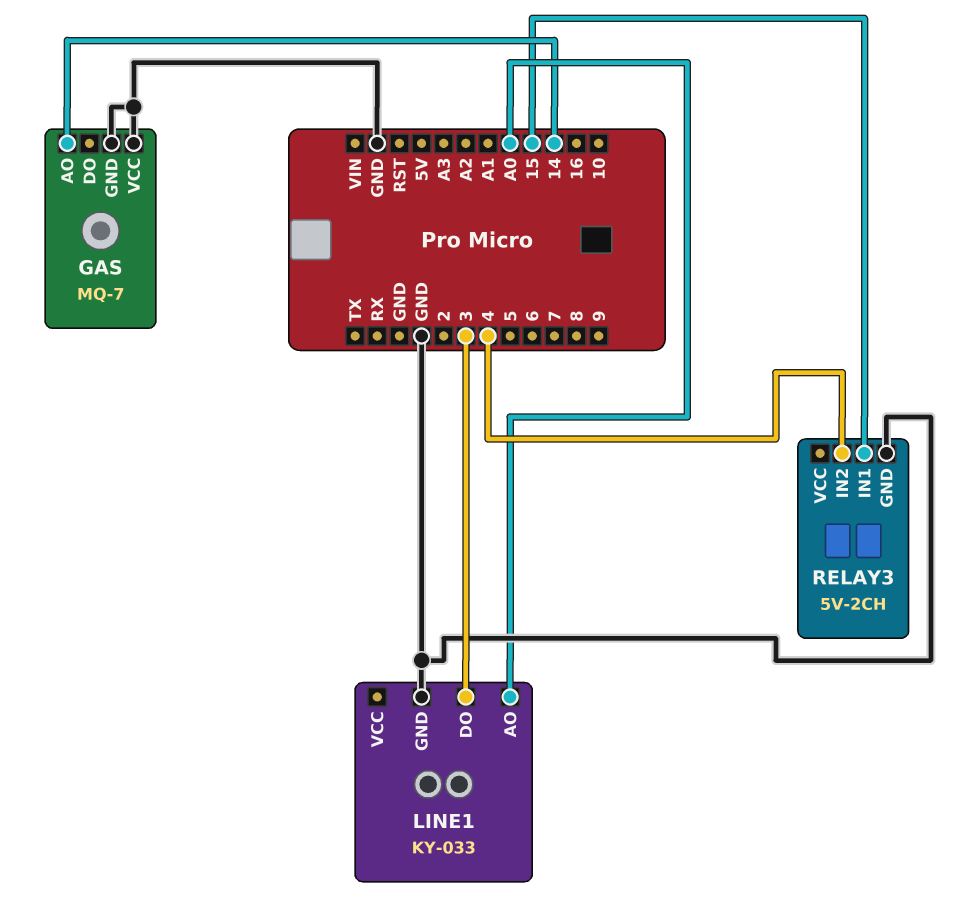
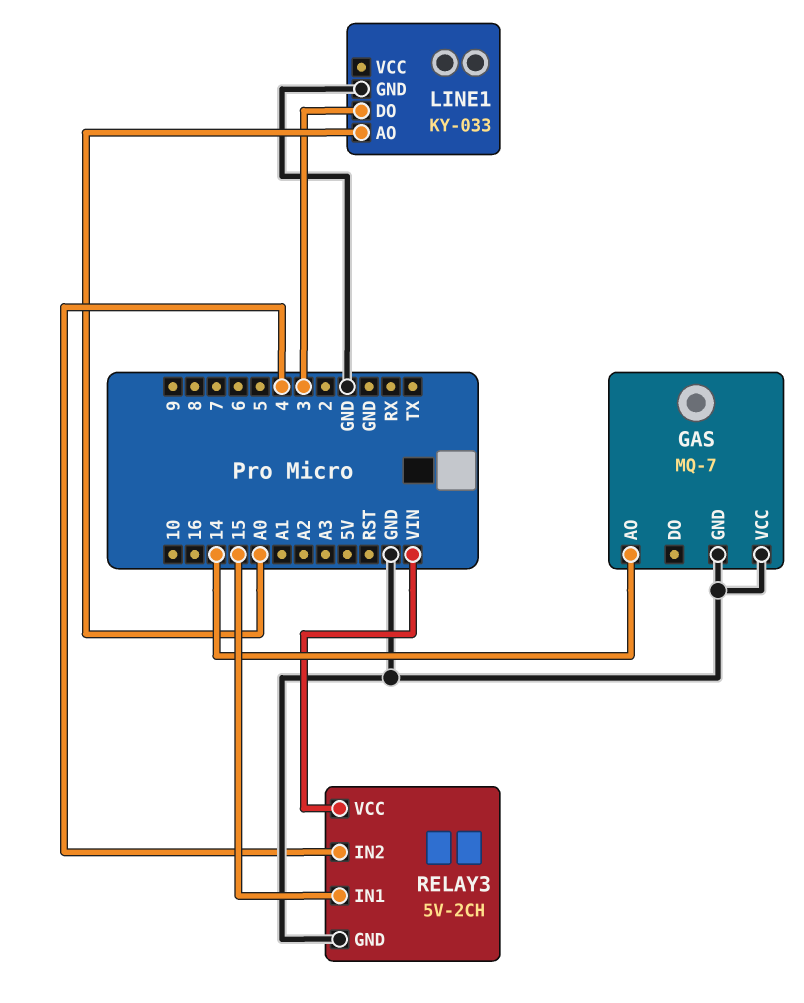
RELAY3 pin VCC: none -> VIN

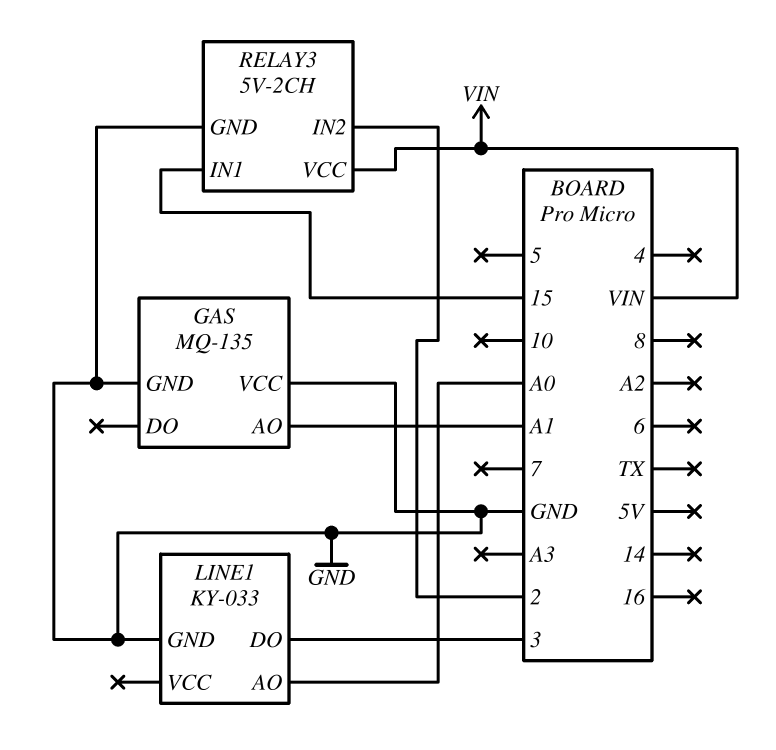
GAS: MQ-7 -> MQ-135
GAS pin AO: 14 -> A1
RELAY3 pin IN2: 4 -> 2

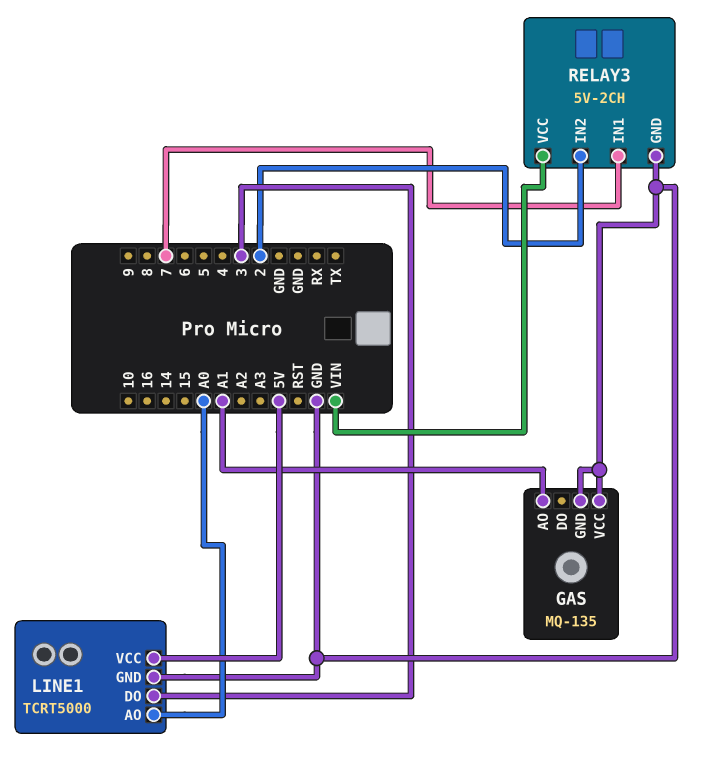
LINE1: KY-033 -> TCRT5000
LINE1 pin VCC: none -> 5V
RELAY3 pin IN1: 15 -> 7

